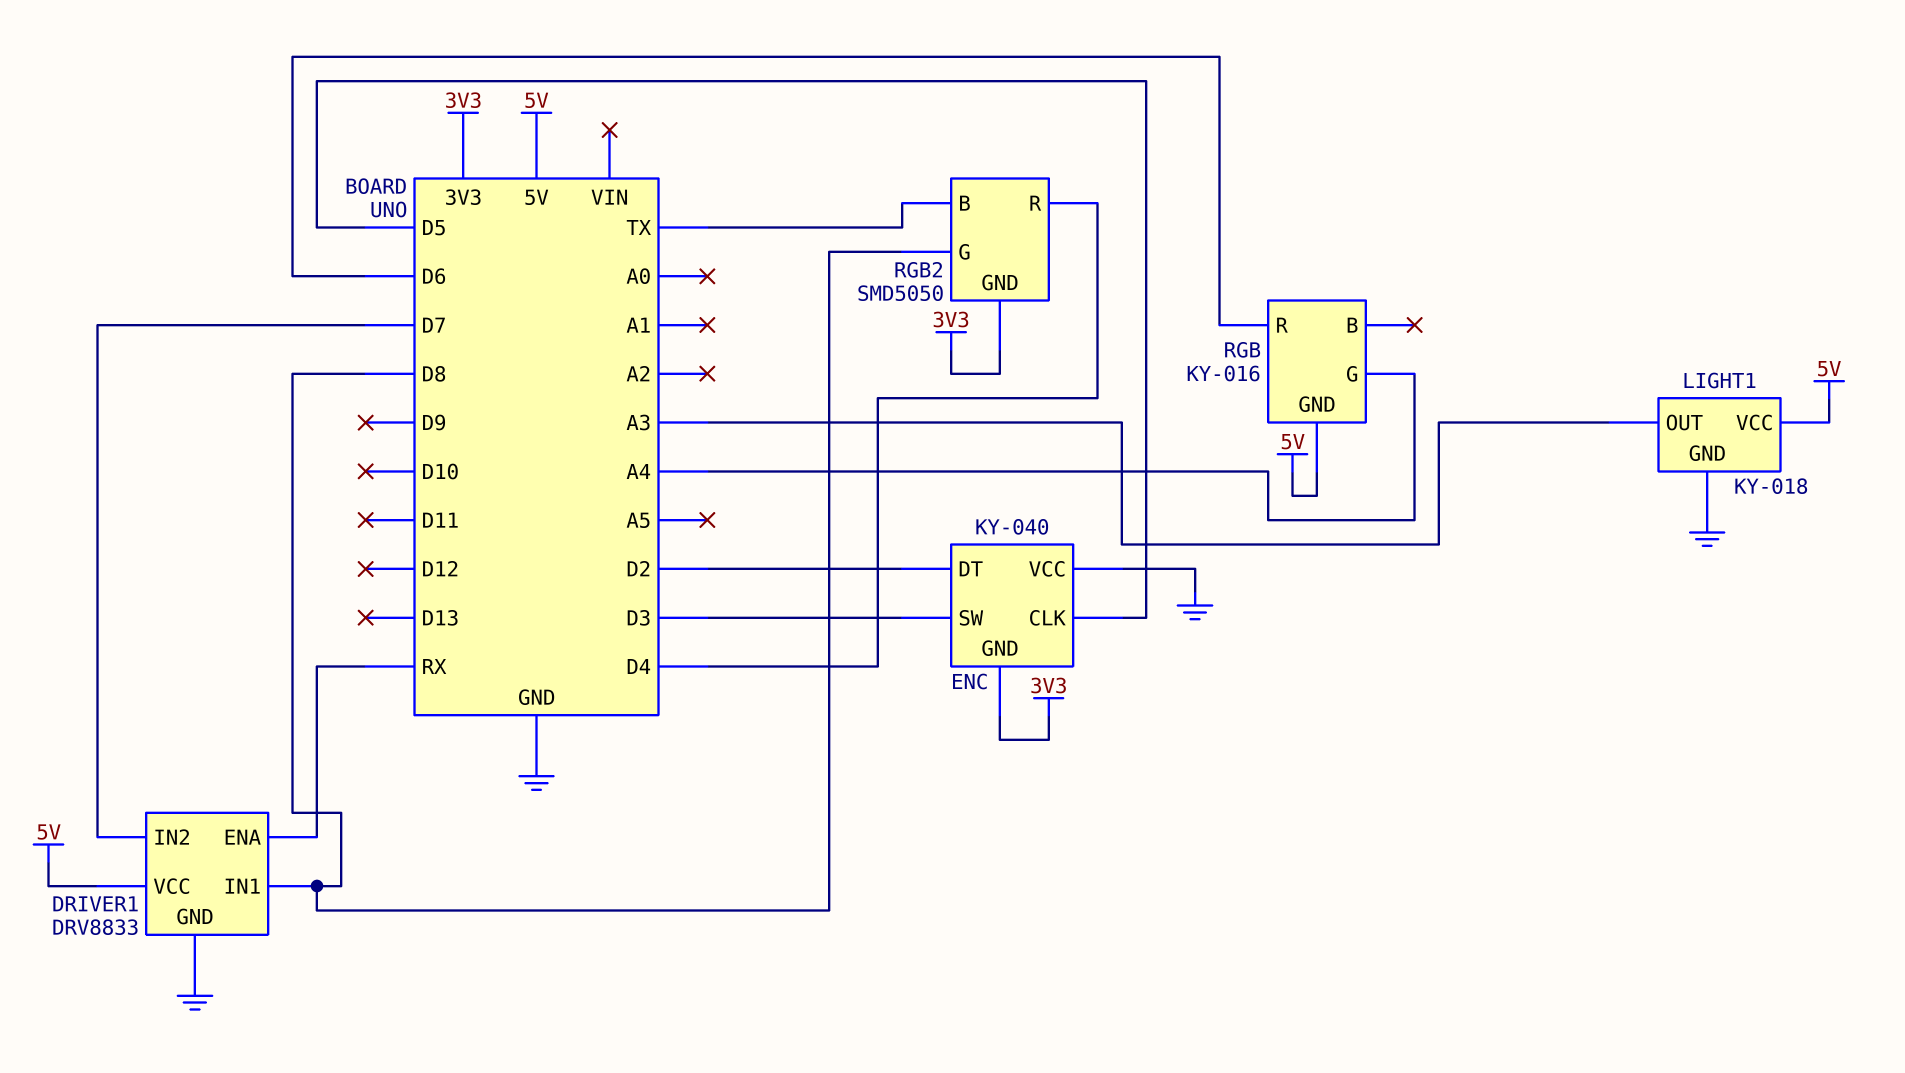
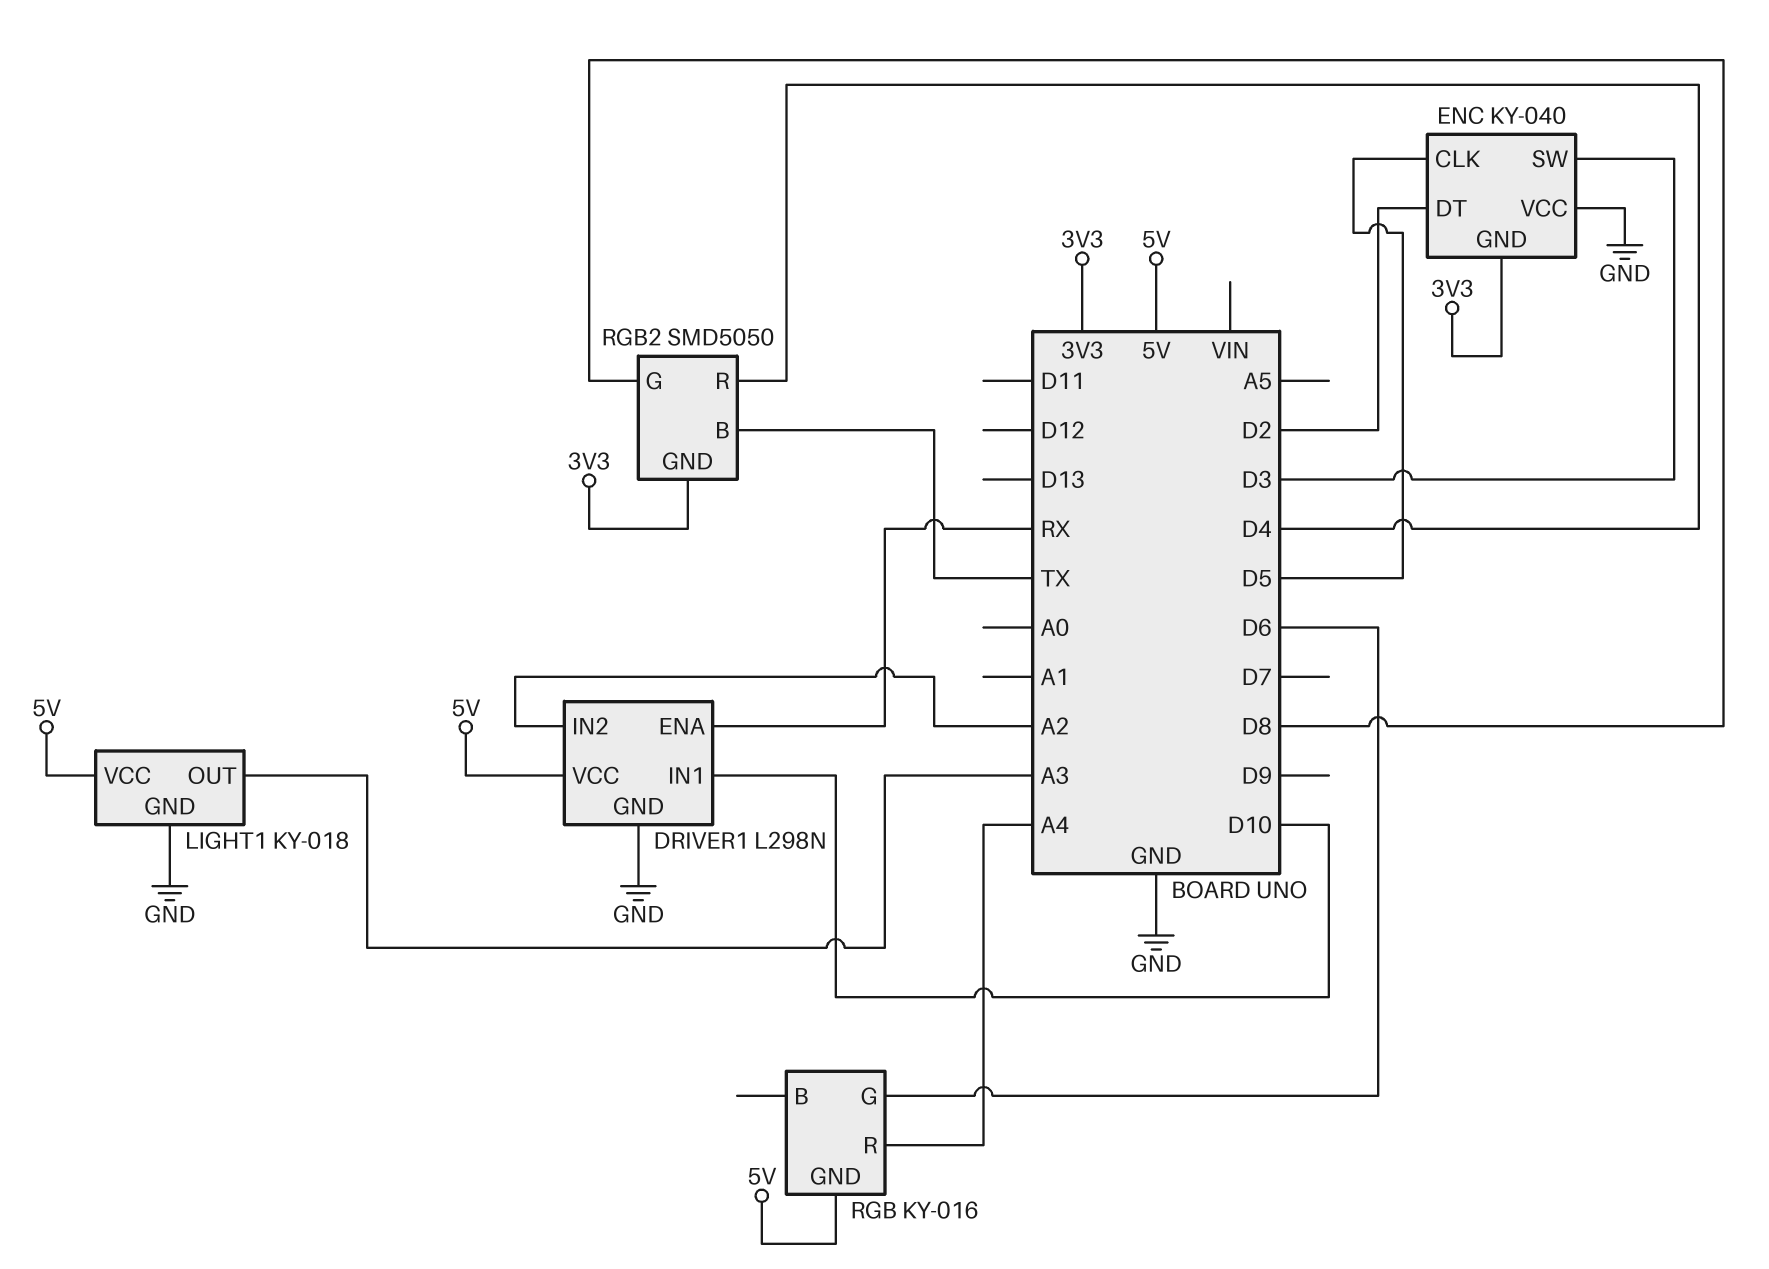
DRIVER1: DRV8833 -> L298N
DRIVER1 pin IN1: D8 -> D10
DRIVER1 pin IN2: D7 -> A2
RGB pin G: A4 -> D6
RGB pin R: D6 -> A4

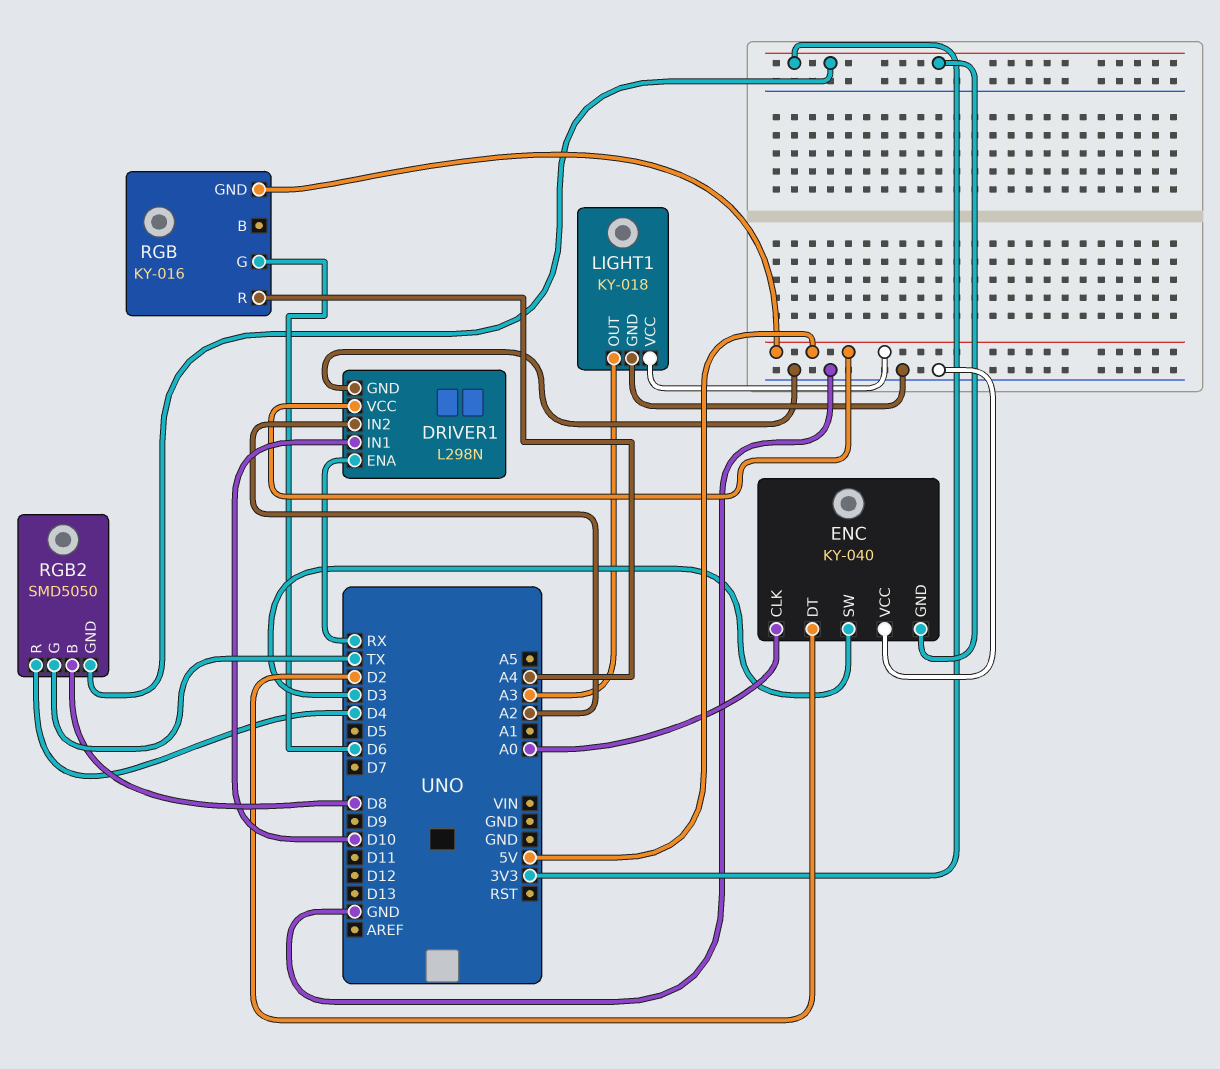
ENC pin CLK: D5 -> A0
RGB2 pin B: TX -> D8
RGB2 pin G: D8 -> TX

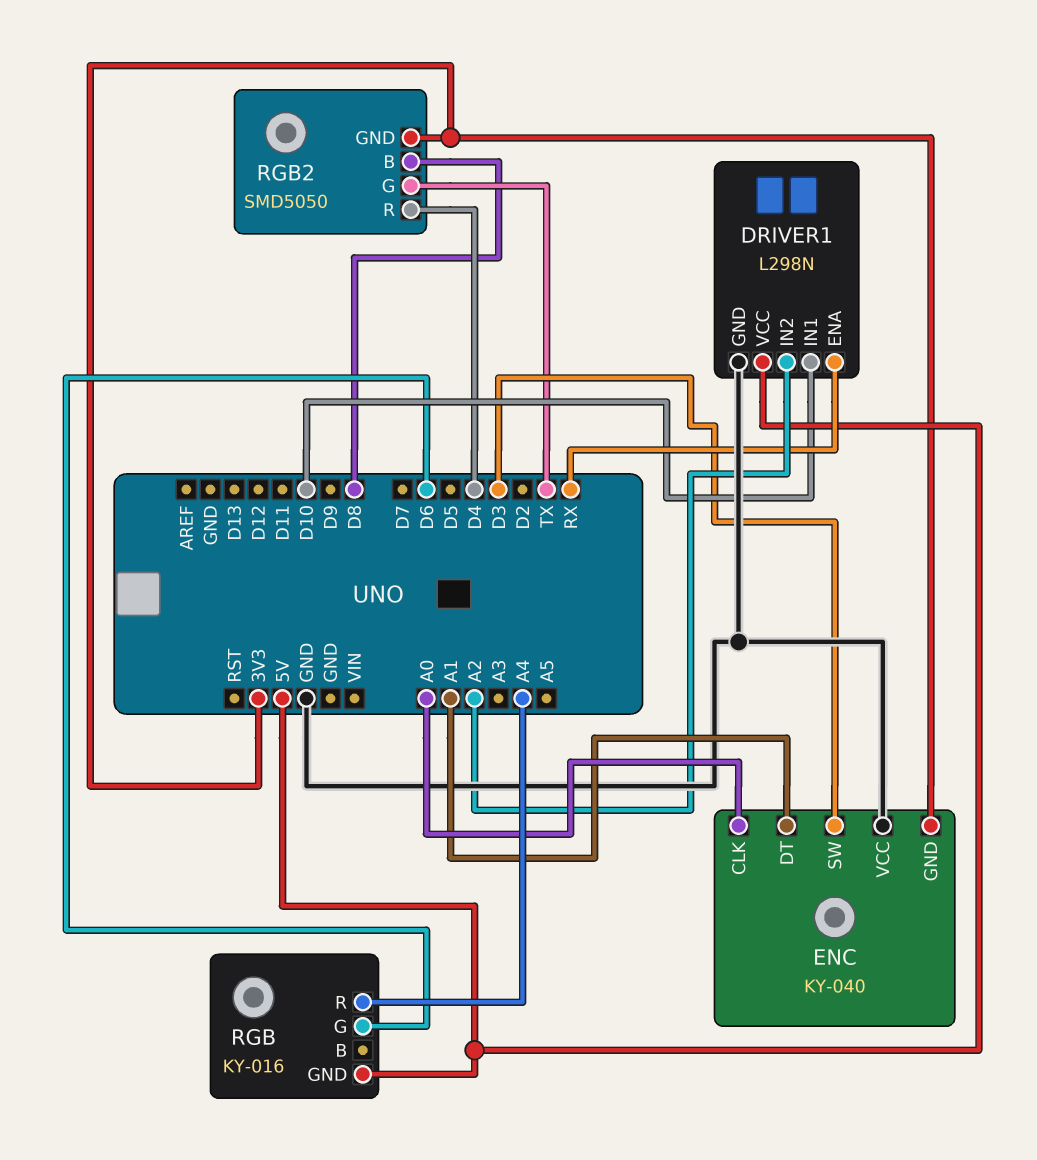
ENC pin DT: D2 -> A1
LIGHT1: KY-018 -> none
LIGHT1 pin GND: GND -> none
LIGHT1 pin OUT: A3 -> none
LIGHT1 pin VCC: 5V -> none

